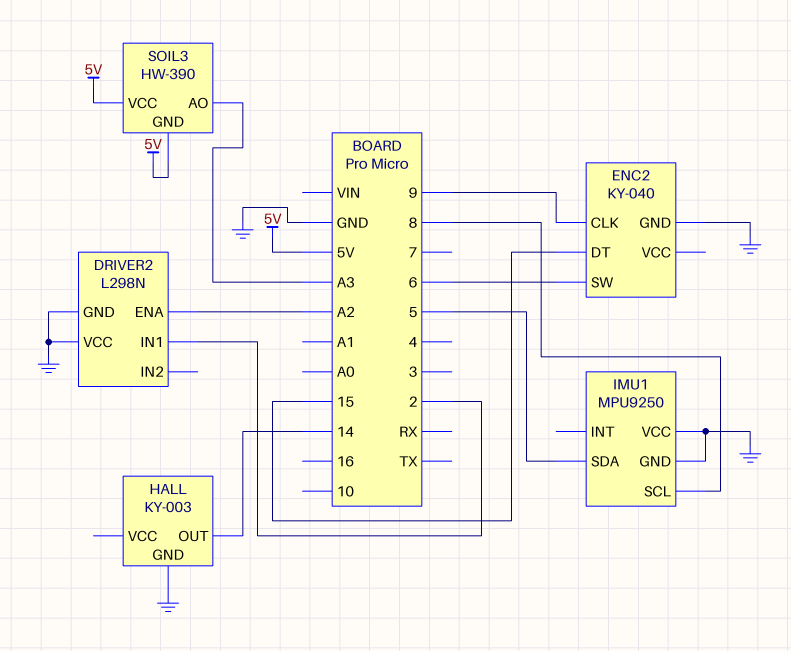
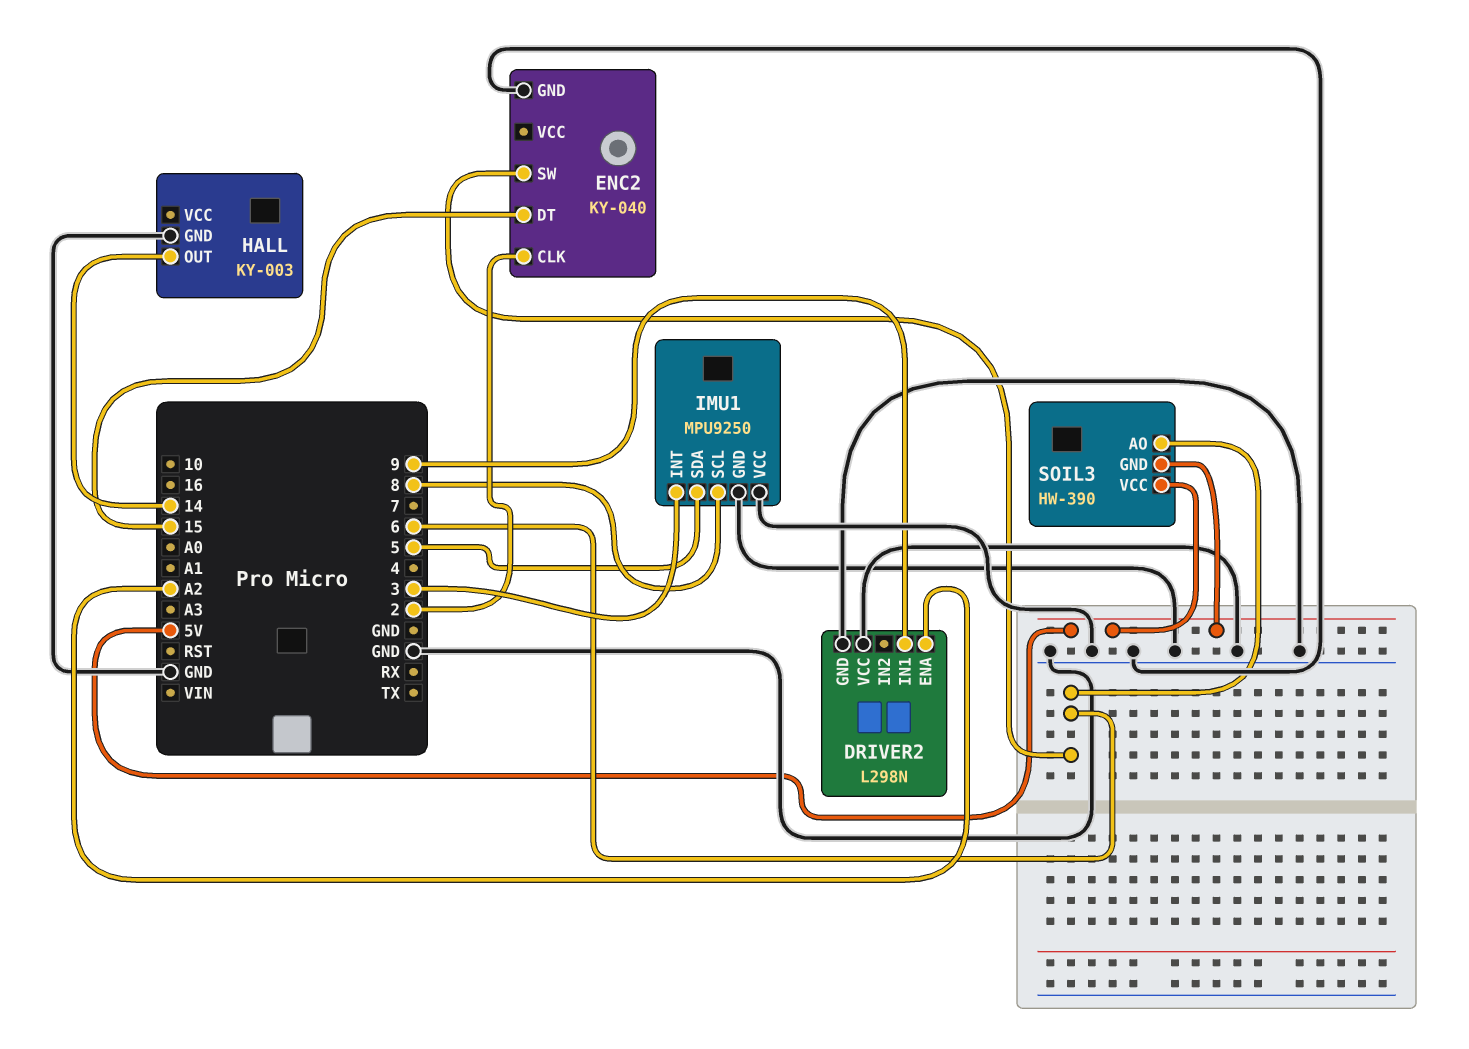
DRIVER2 pin IN1: 2 -> 9
ENC2 pin CLK: 9 -> 2
IMU1 pin INT: none -> 3
SOIL3 pin AO: A3 -> 6

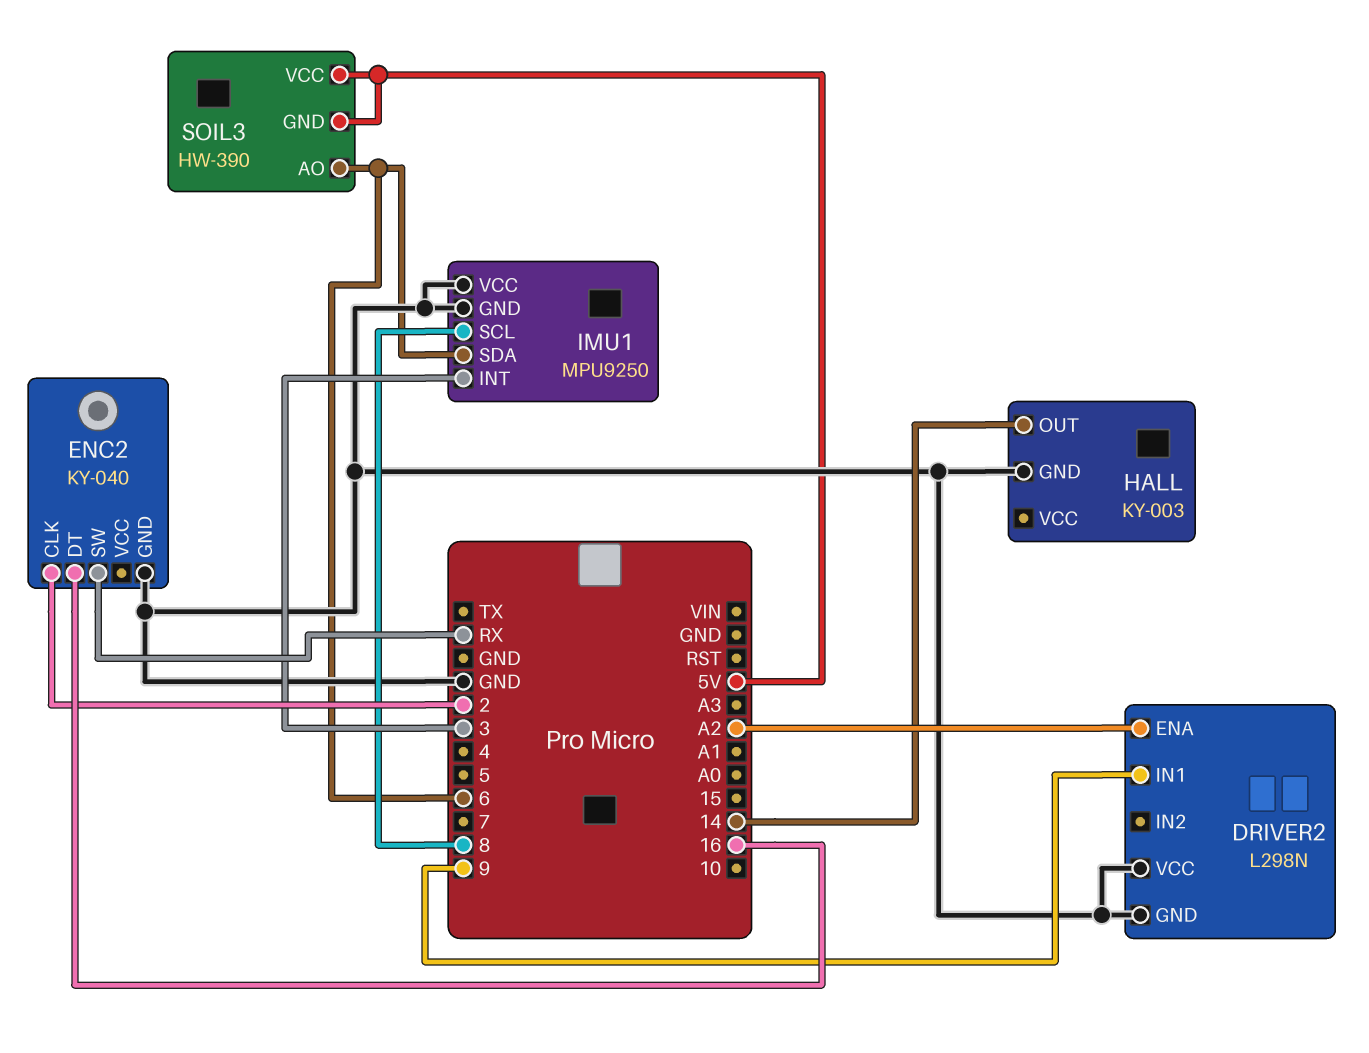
ENC2 pin DT: 15 -> 16
ENC2 pin SW: 6 -> RX
IMU1 pin SDA: 5 -> 6

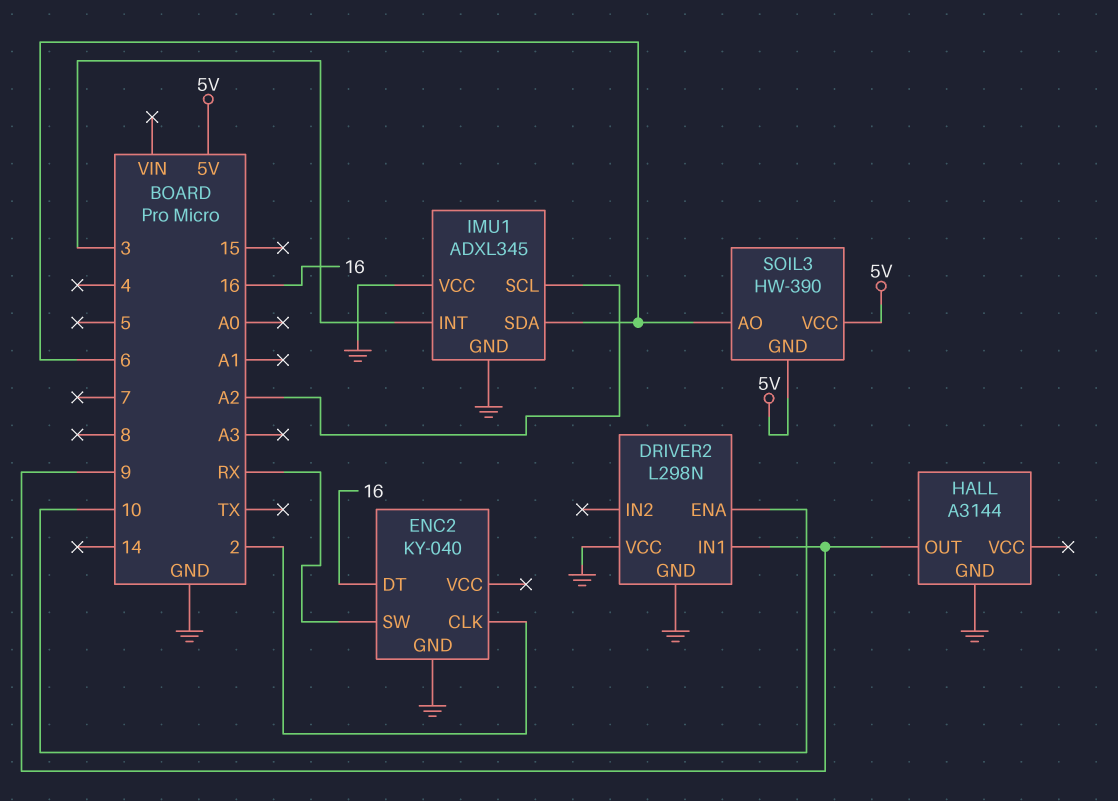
DRIVER2 pin ENA: A2 -> 10
HALL: KY-003 -> A3144
HALL pin OUT: 14 -> 9
IMU1: MPU9250 -> ADXL345
IMU1 pin SCL: 8 -> A2

